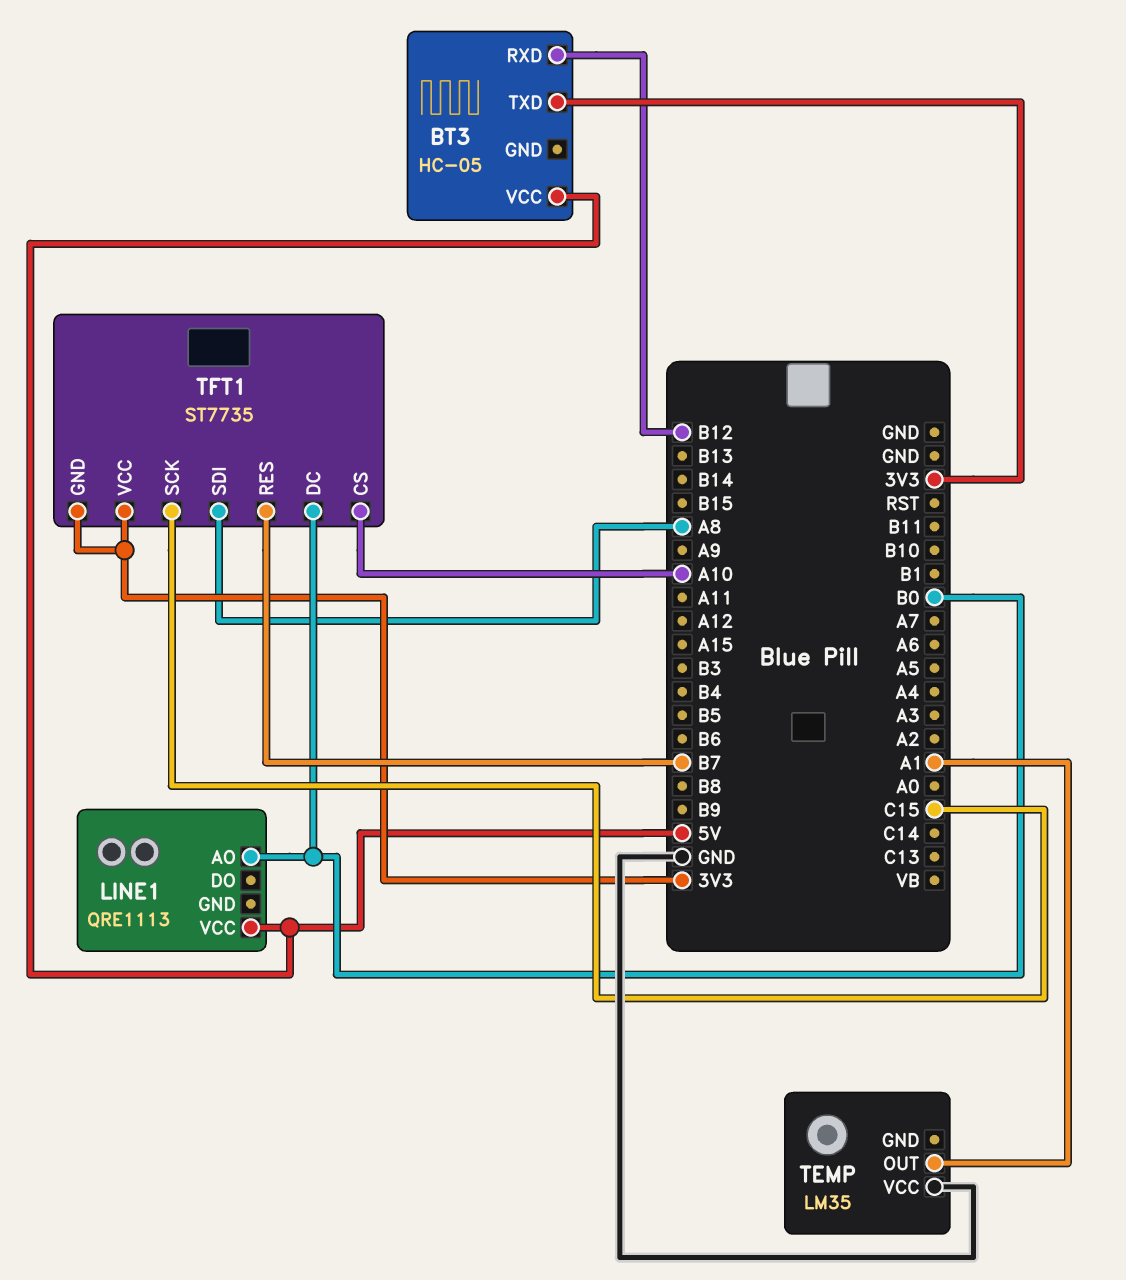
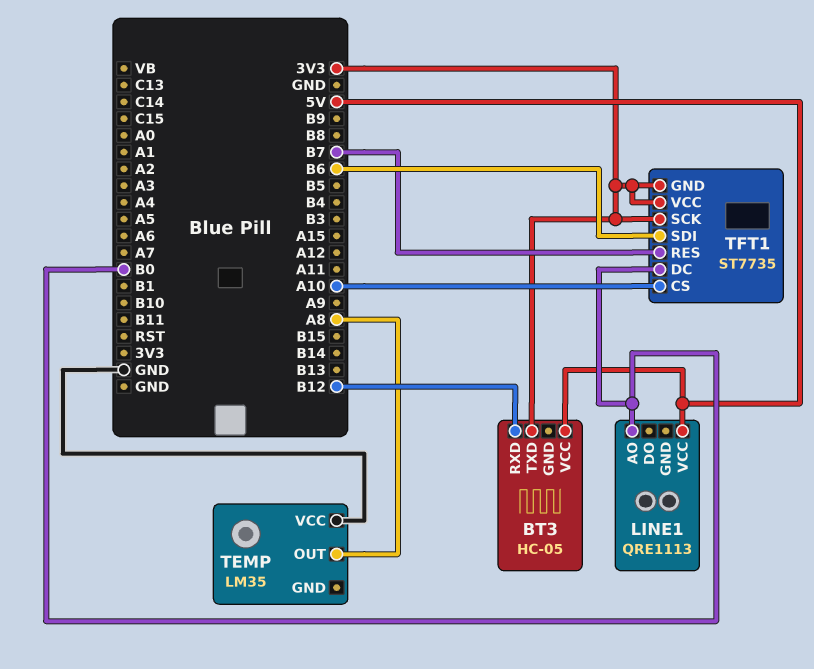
TEMP pin OUT: A1 -> A8
TFT1 pin SCK: C15 -> 3V3
TFT1 pin SDI: A8 -> B6

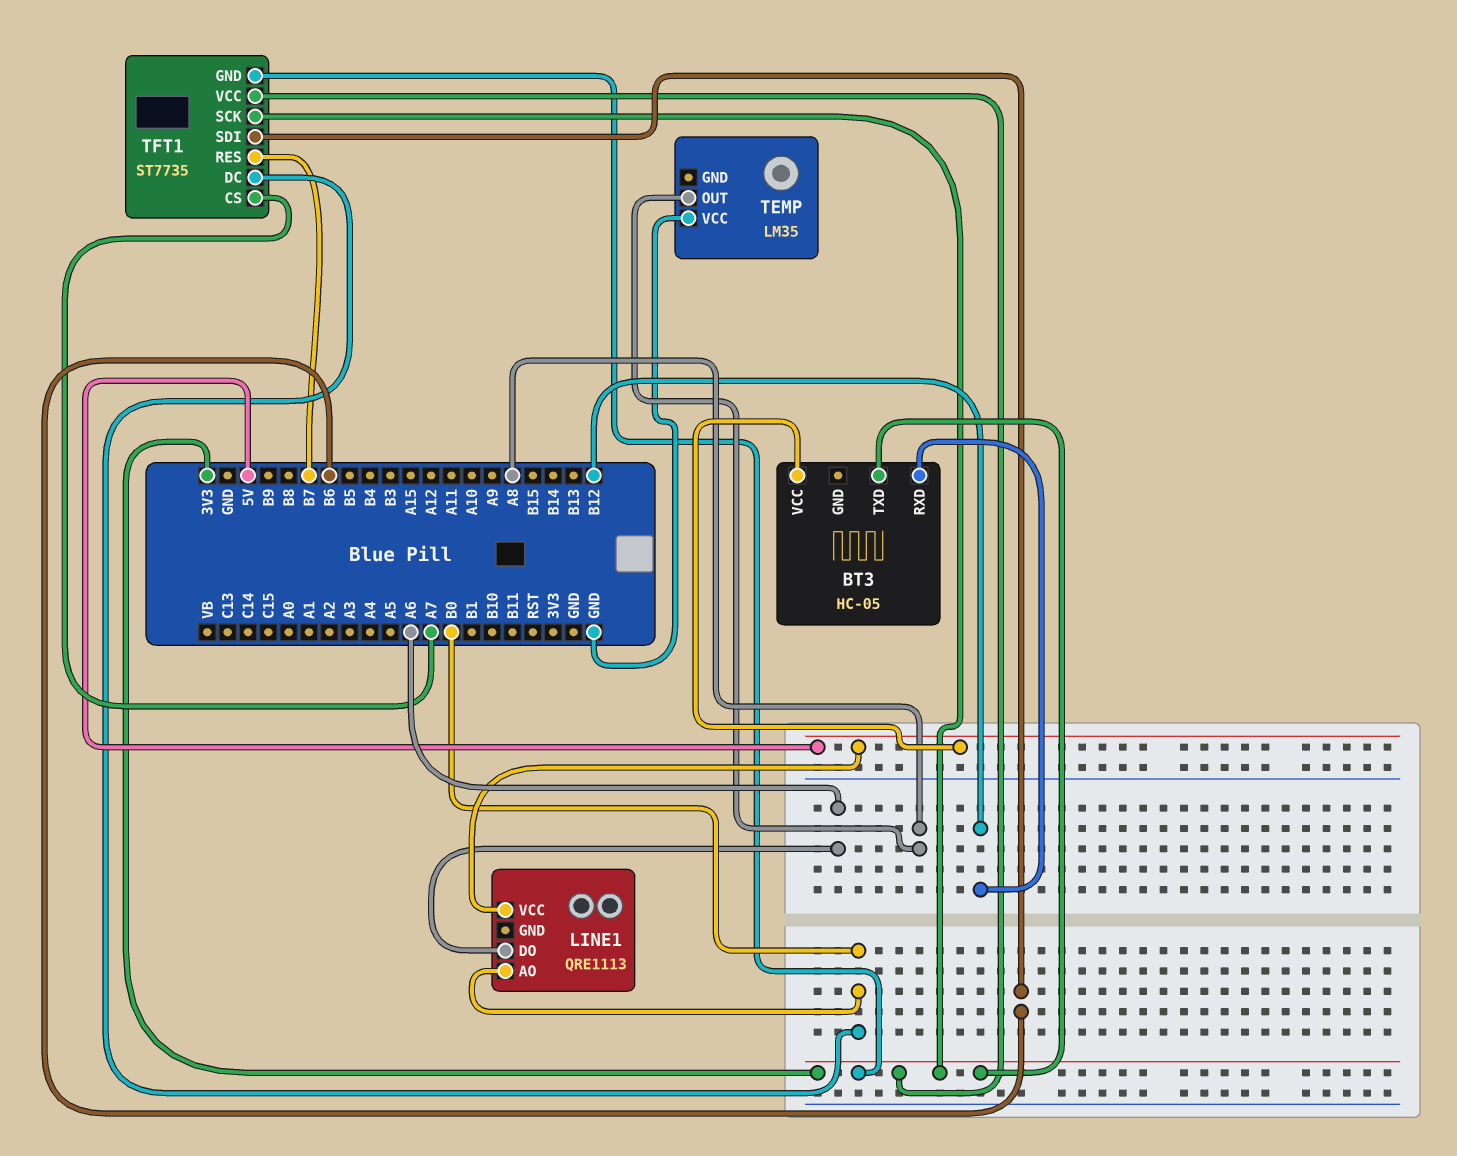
LINE1 pin DO: none -> A6
TFT1 pin CS: A10 -> A7

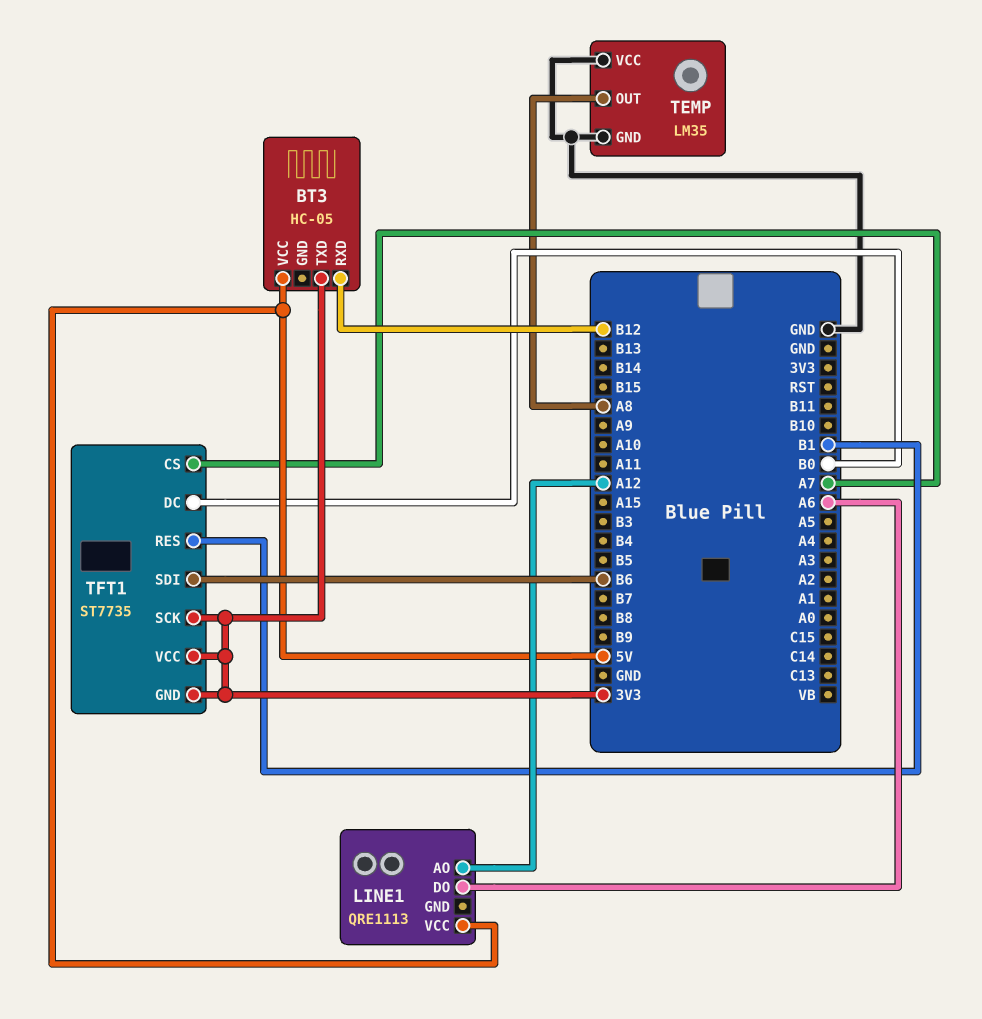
LINE1 pin AO: B0 -> A12
TEMP pin GND: none -> GND
TFT1 pin RES: B7 -> B1

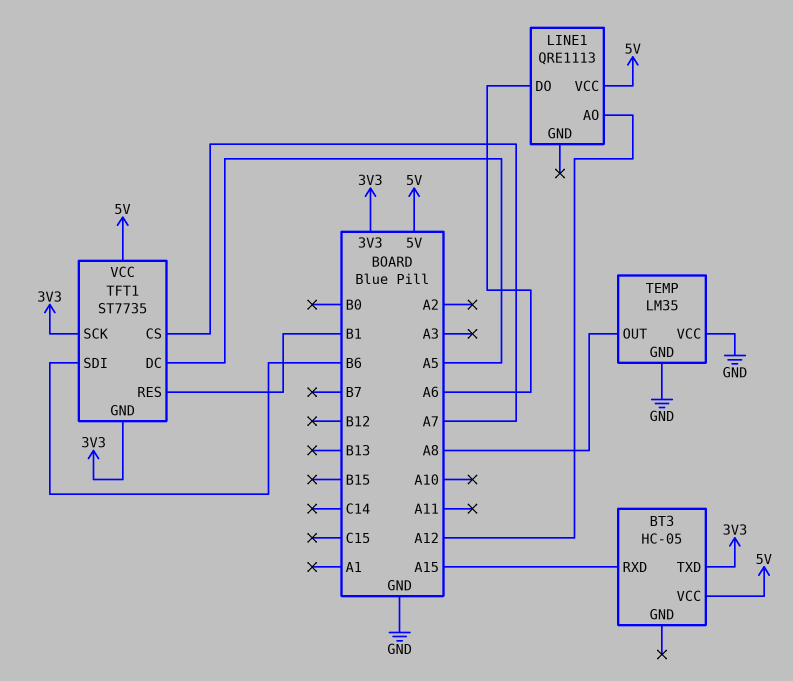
BT3 pin RXD: B12 -> A15
TFT1 pin DC: B0 -> A5
TFT1 pin VCC: 3V3 -> 5V

